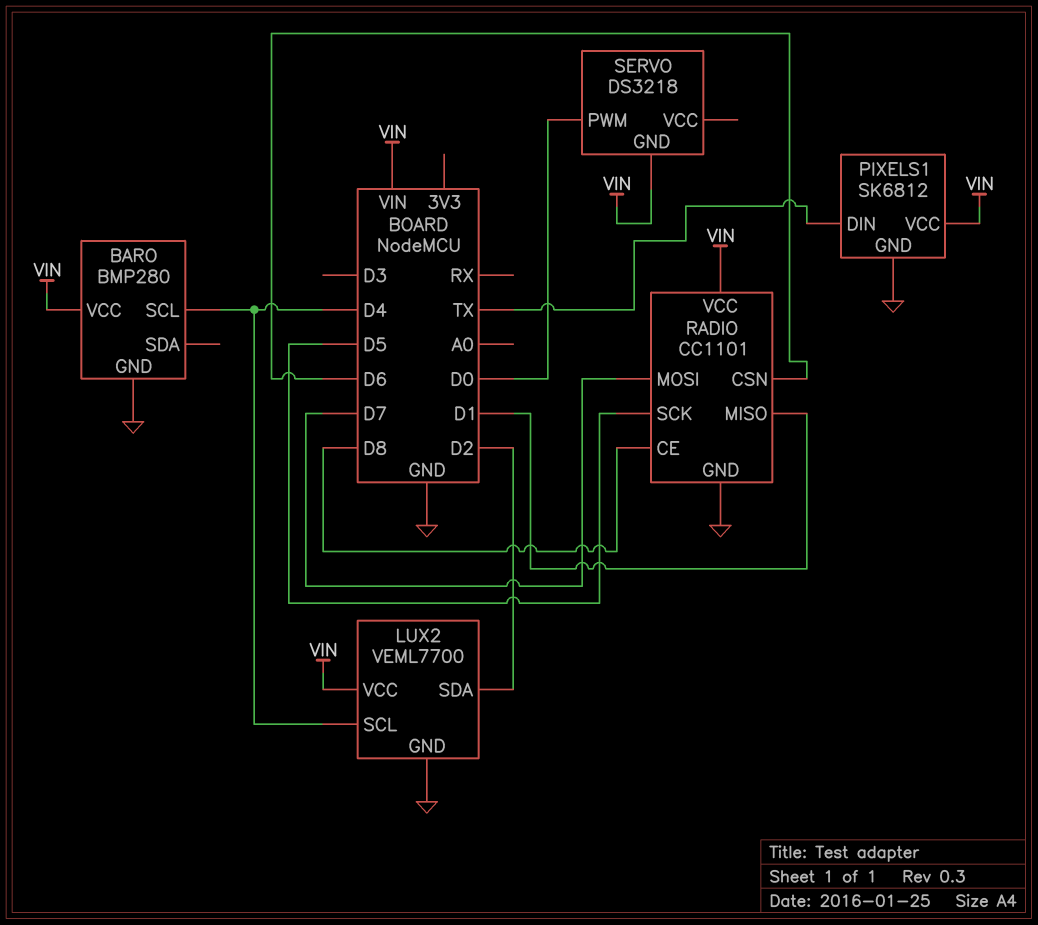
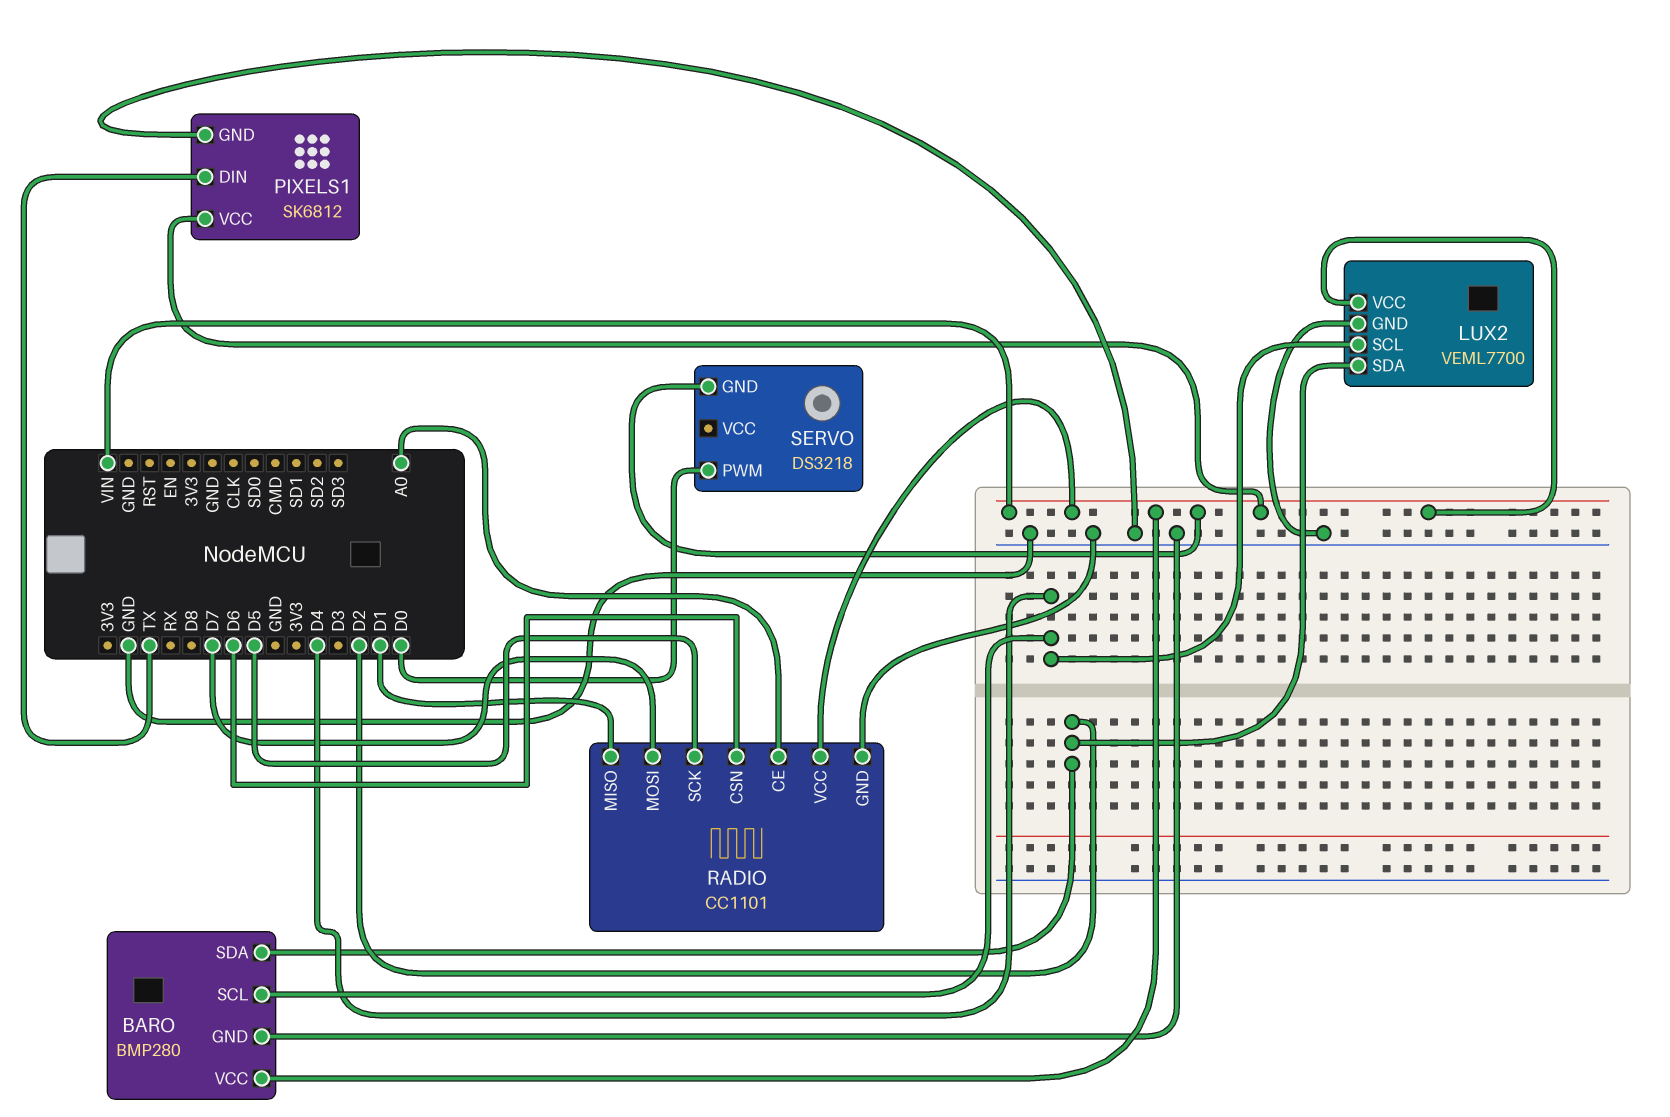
BARO pin SDA: none -> D2
RADIO pin CE: D8 -> A0

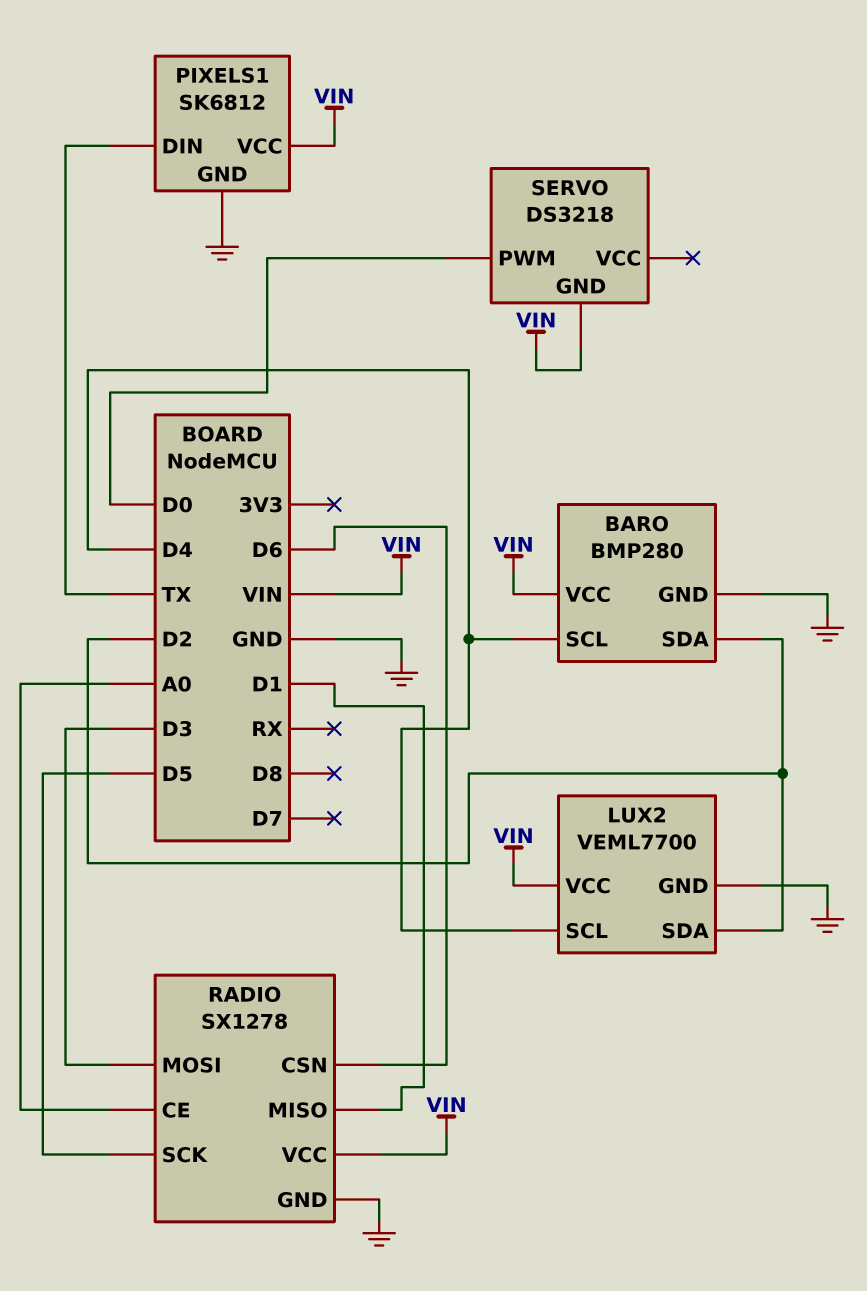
RADIO: CC1101 -> SX1278
RADIO pin MOSI: D7 -> D3

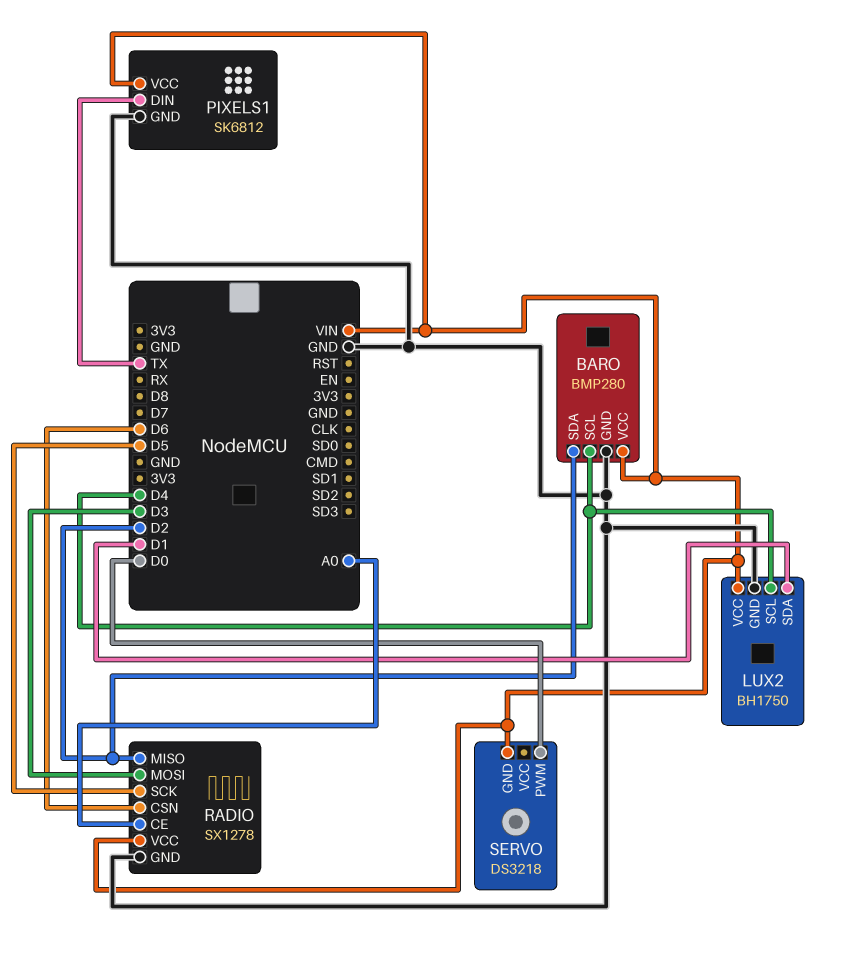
LUX2: VEML7700 -> BH1750
LUX2 pin SDA: D2 -> D1
RADIO pin MISO: D1 -> D2

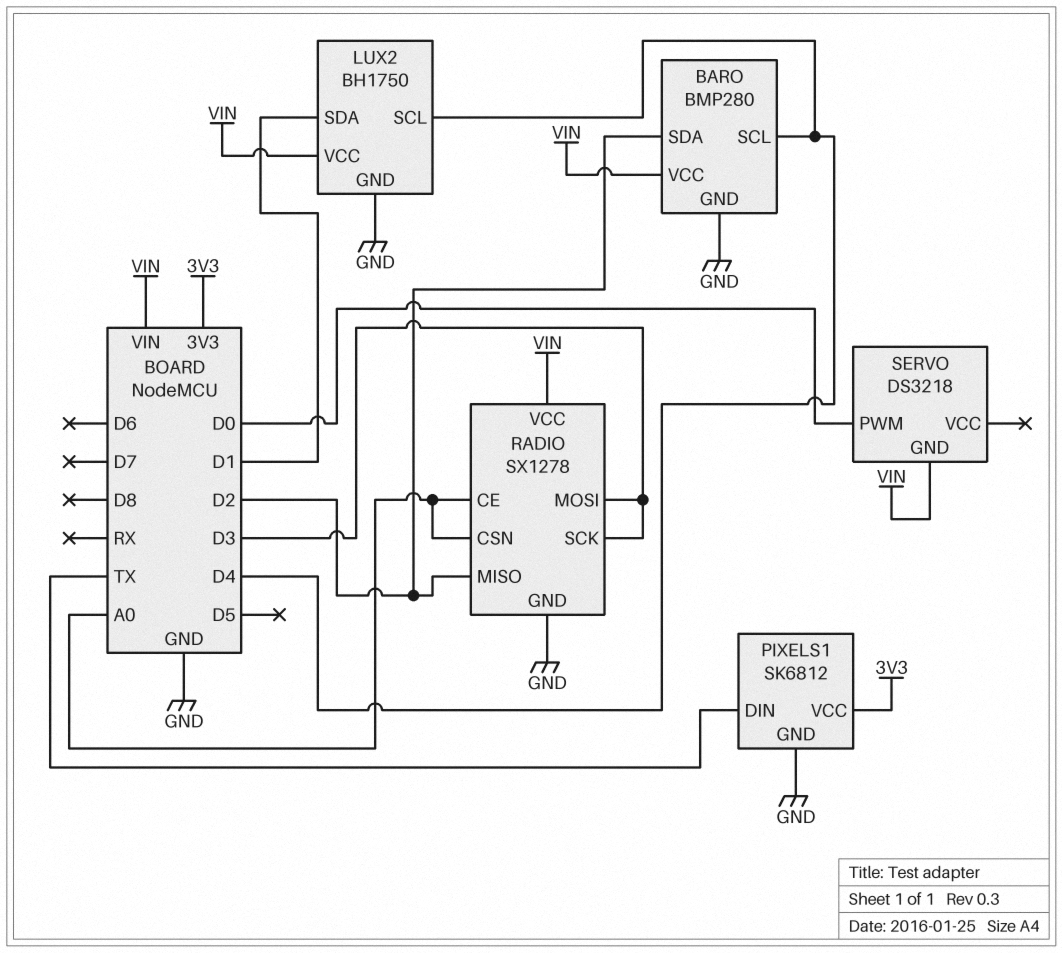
PIXELS1 pin VCC: VIN -> 3V3
RADIO pin CSN: D6 -> A0
RADIO pin SCK: D5 -> D3

